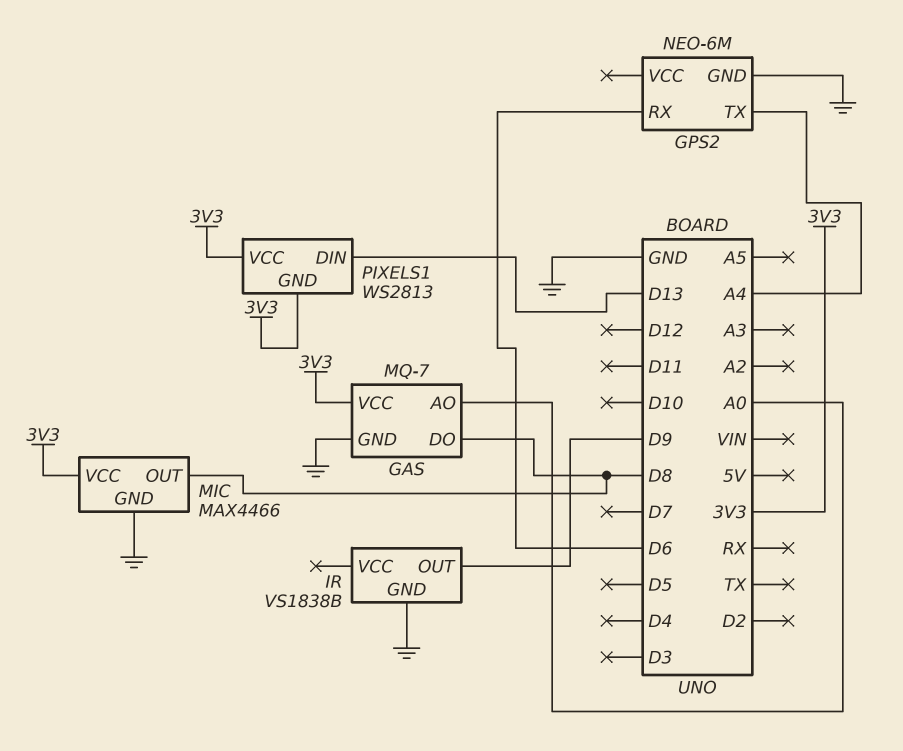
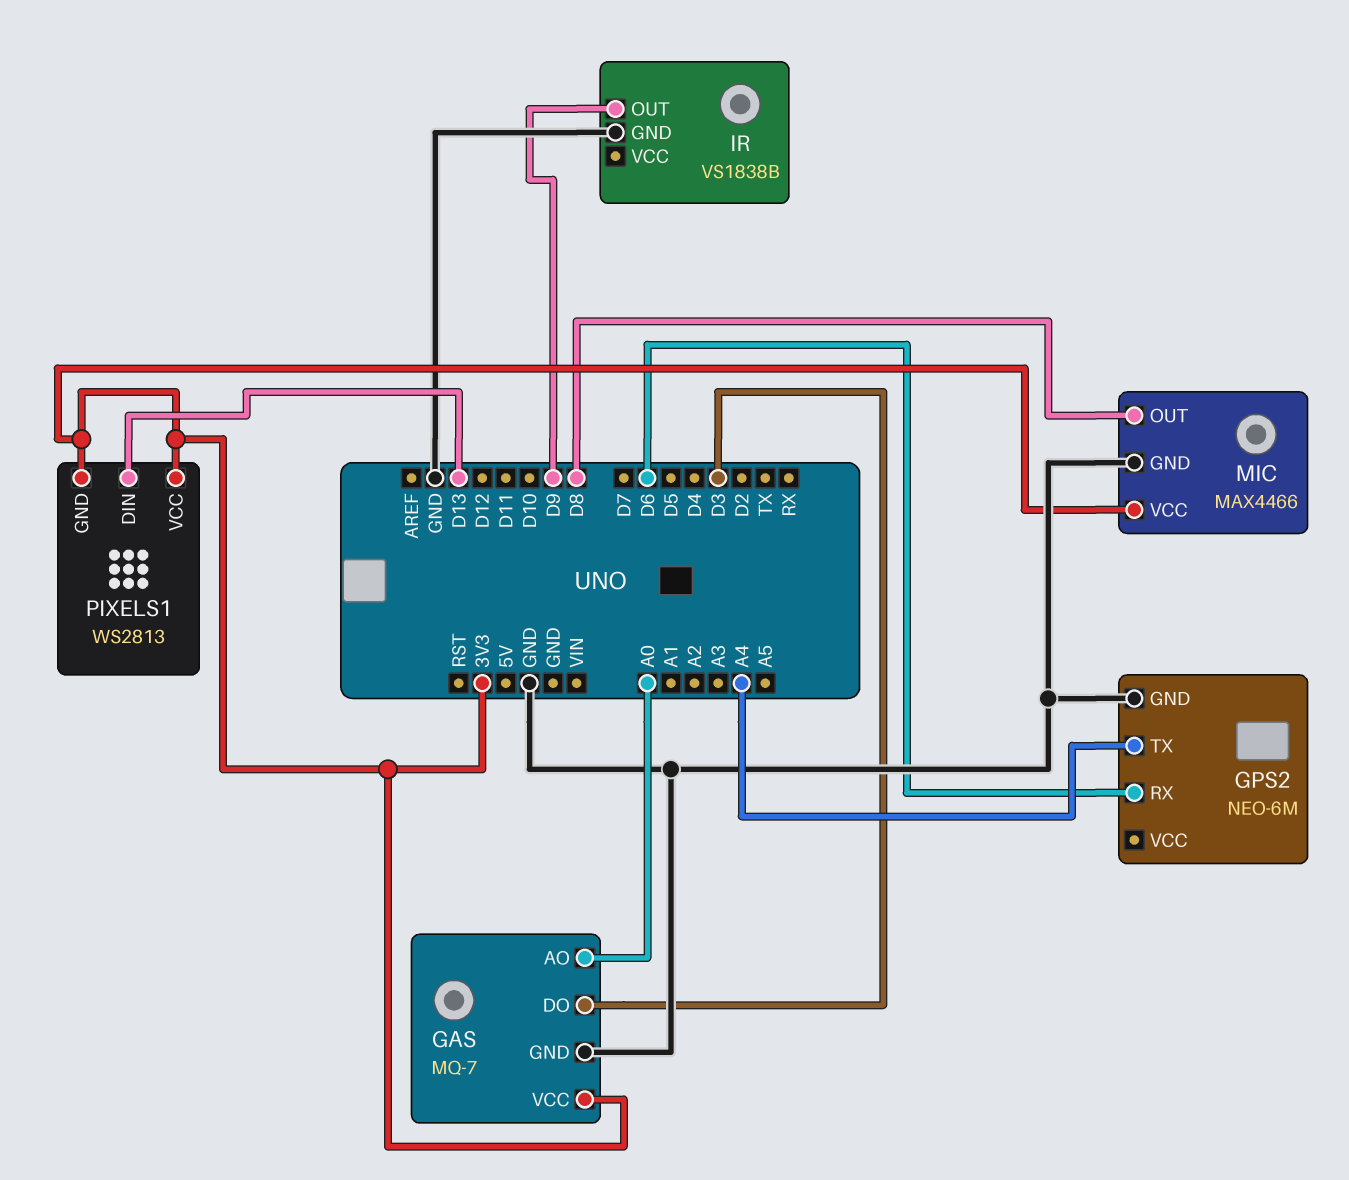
GAS pin DO: D8 -> D3

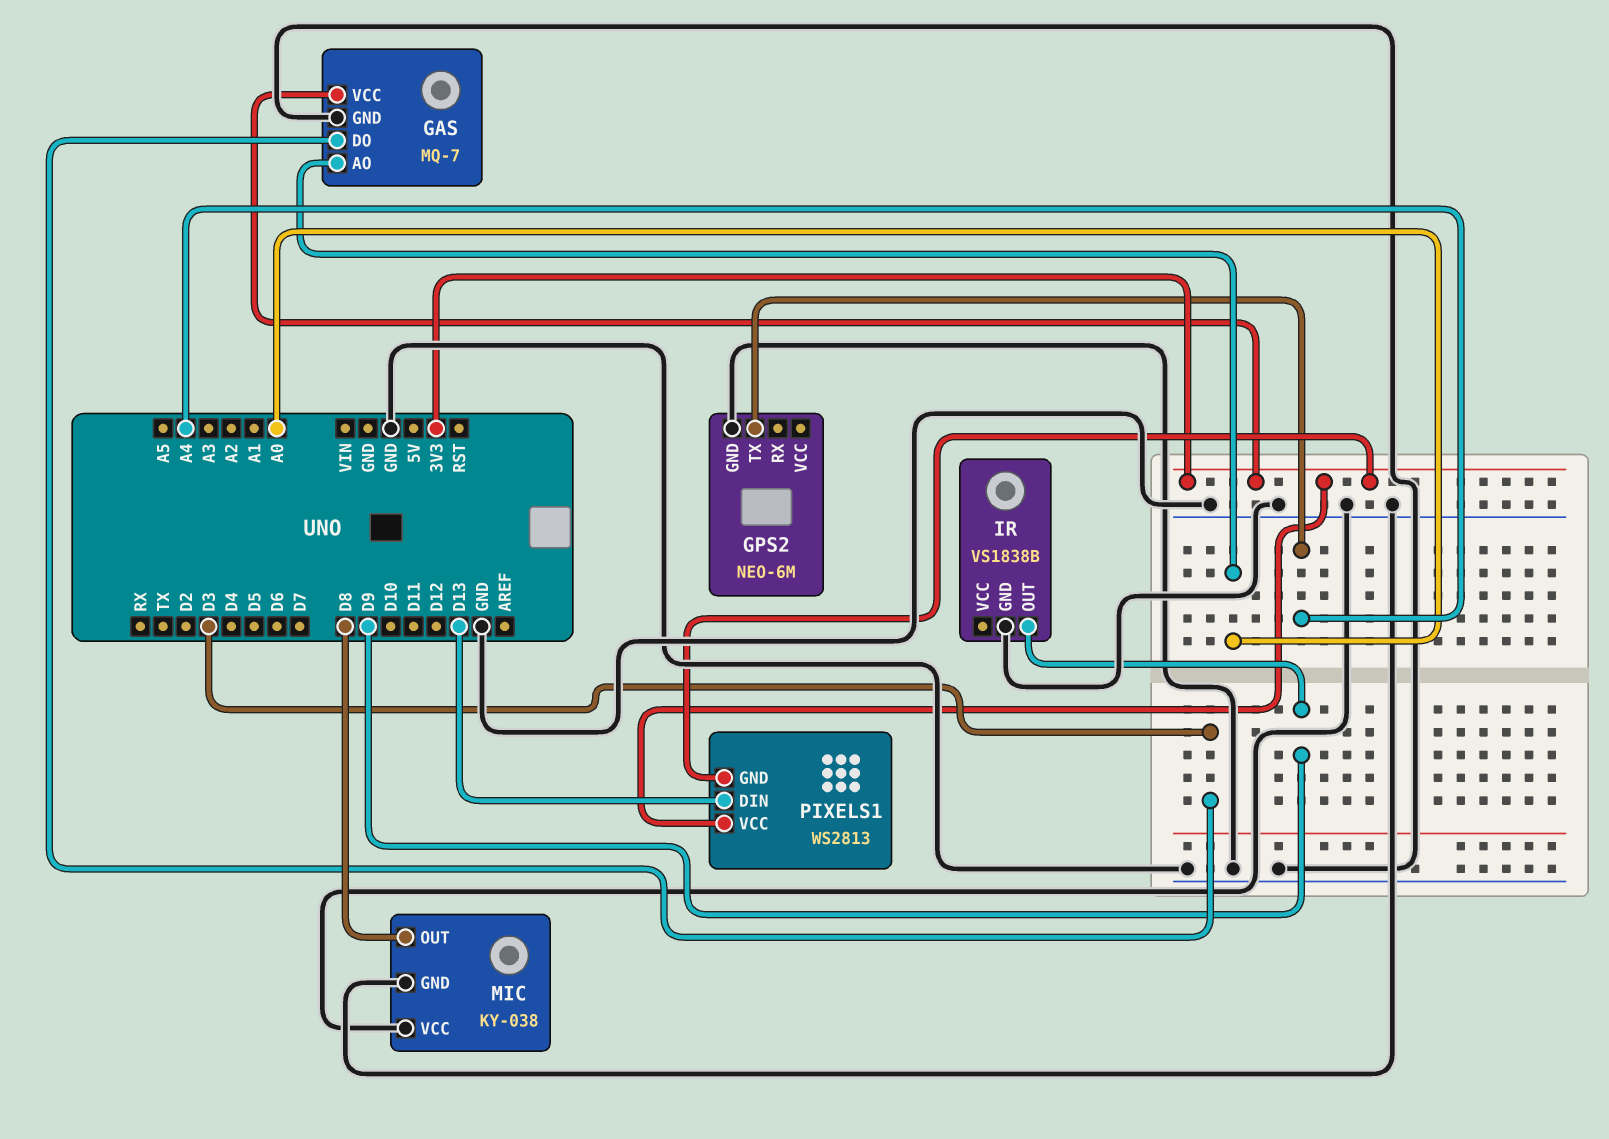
GPS2 pin RX: D6 -> none
MIC: MAX4466 -> KY-038
MIC pin VCC: 3V3 -> GND

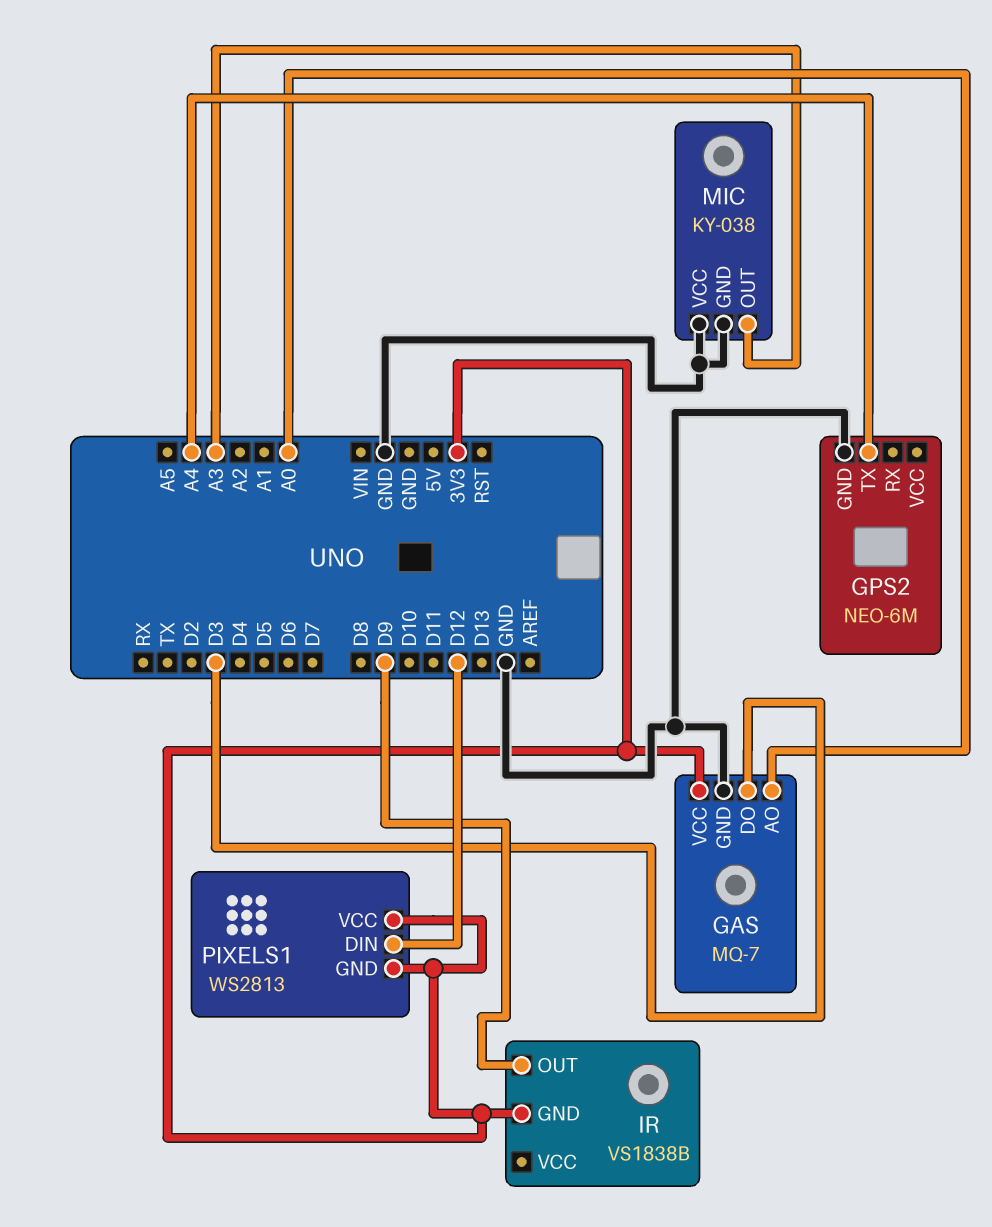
IR pin GND: GND -> 3V3
MIC pin OUT: D8 -> A3
PIXELS1 pin DIN: D13 -> D12

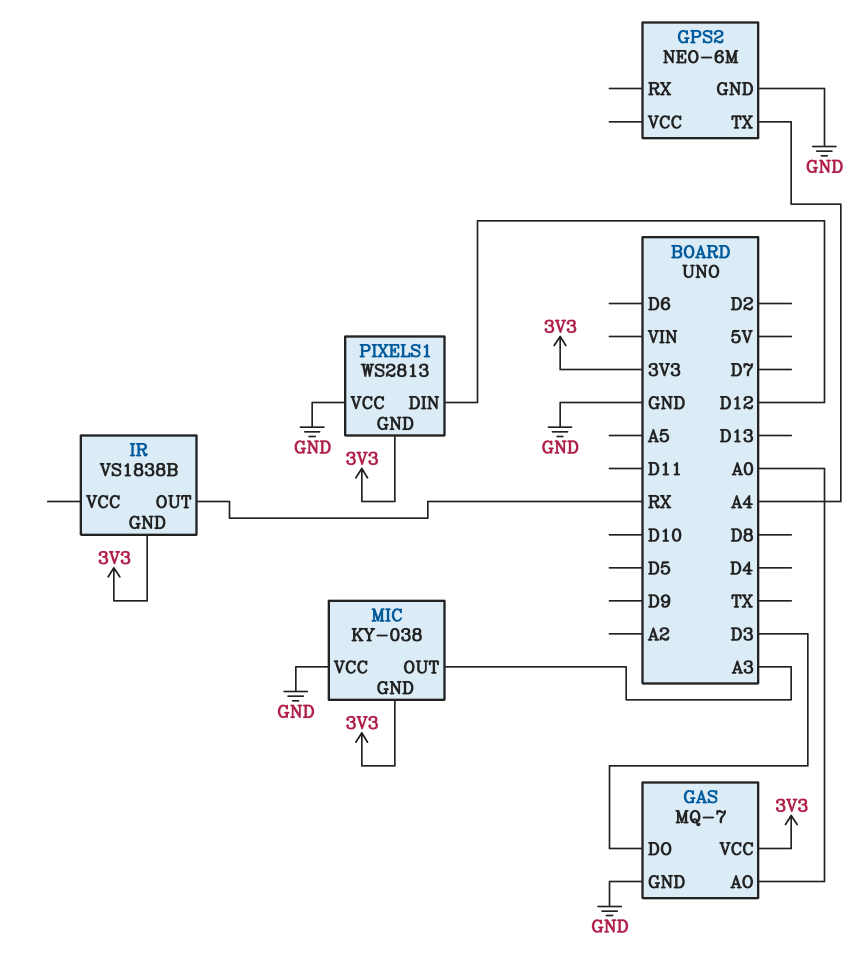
IR pin OUT: D9 -> RX
MIC pin GND: GND -> 3V3
PIXELS1 pin VCC: 3V3 -> GND

